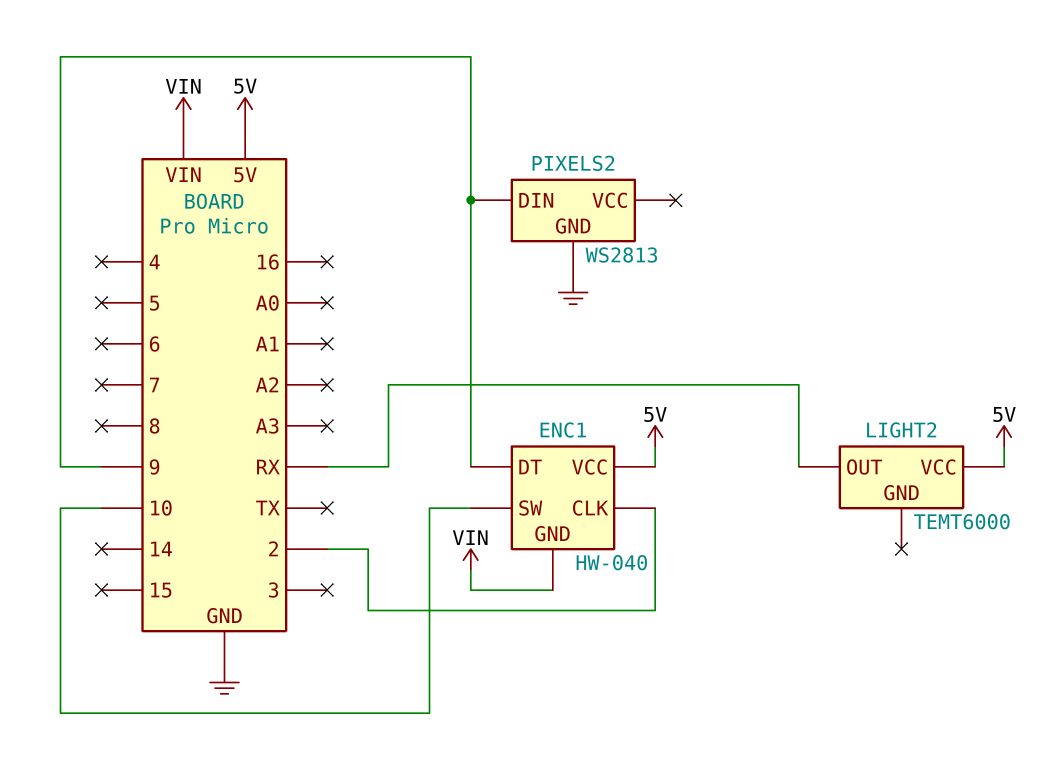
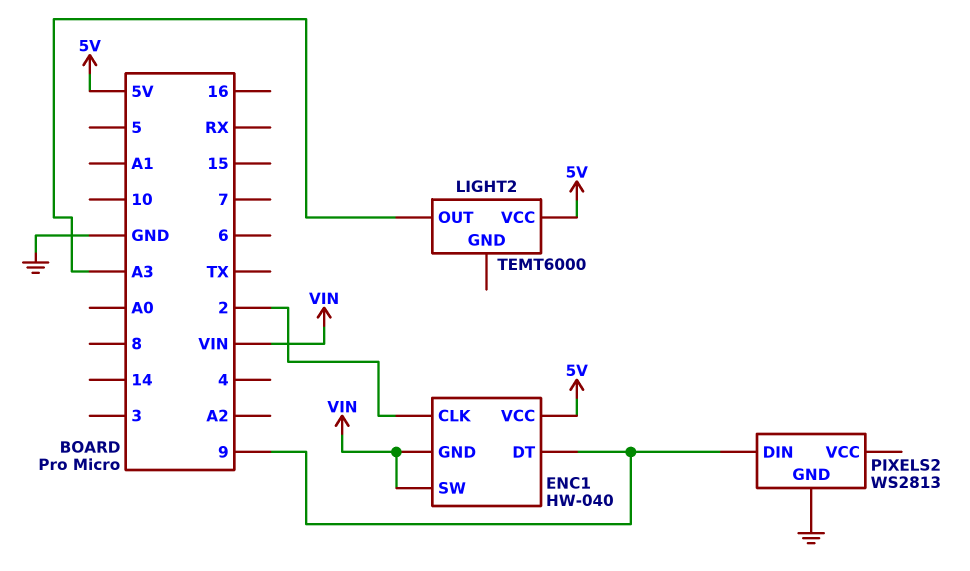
ENC1 pin SW: 10 -> VIN
LIGHT2 pin OUT: RX -> A3

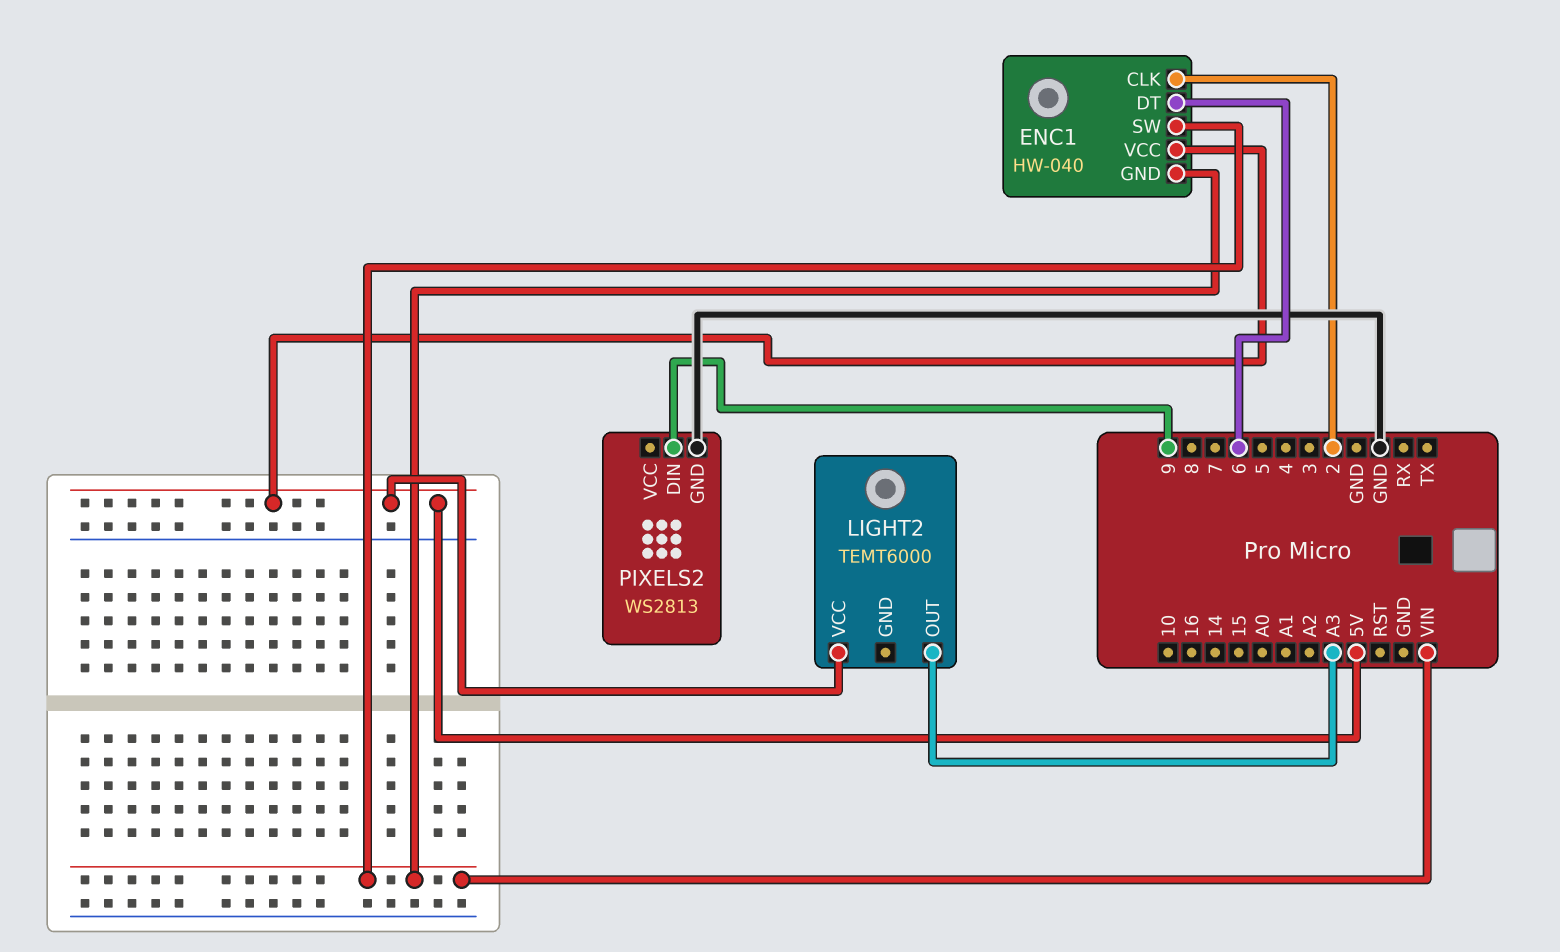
ENC1 pin DT: 9 -> 6

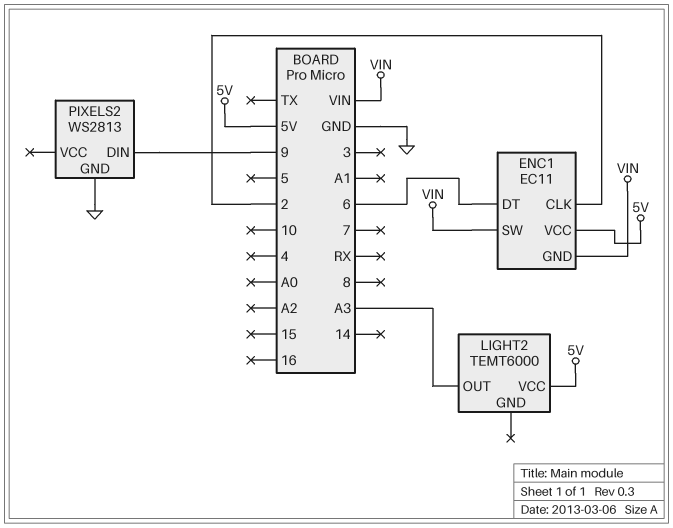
ENC1: HW-040 -> EC11

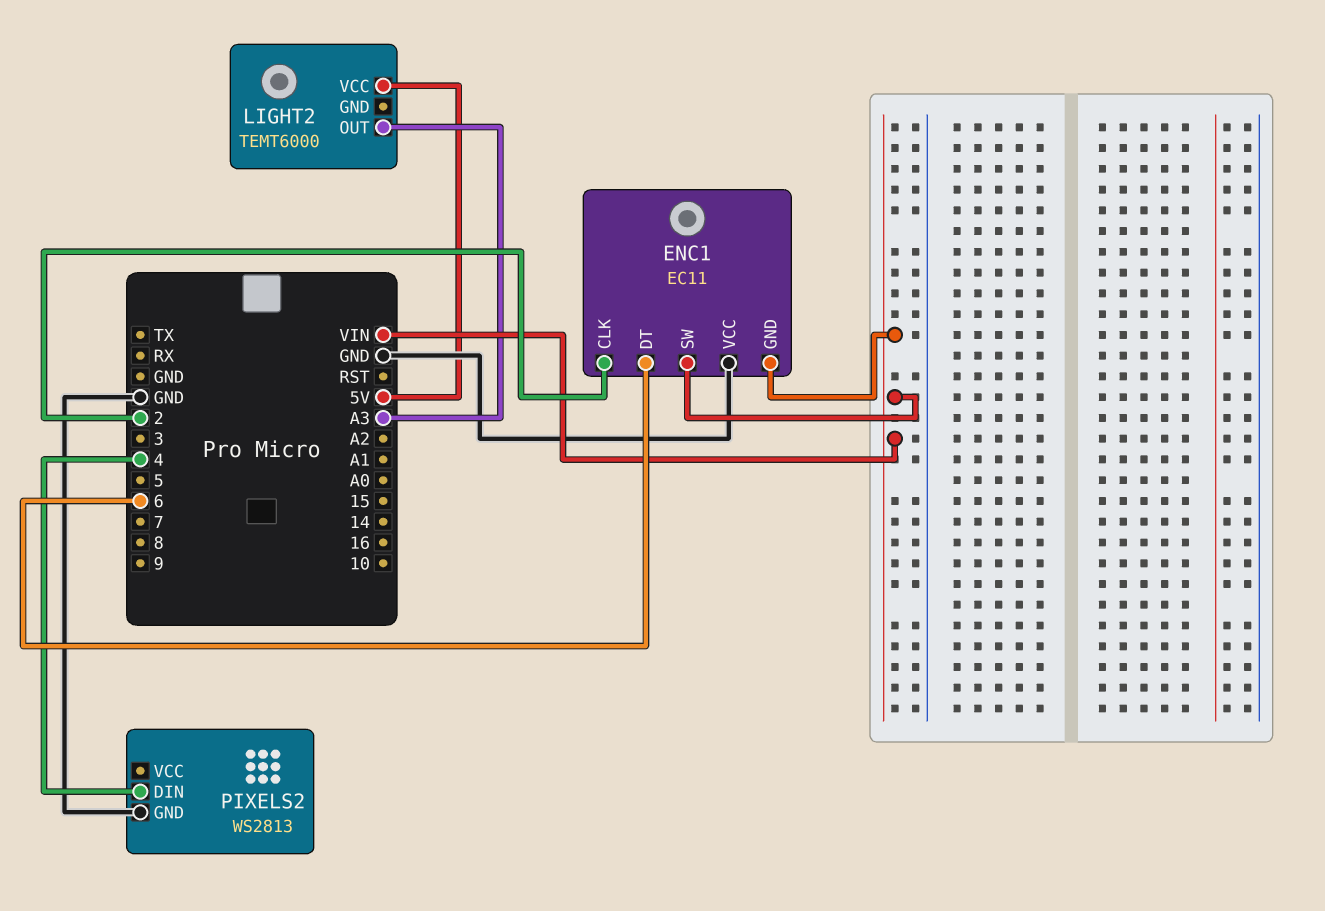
ENC1 pin VCC: 5V -> GND
PIXELS2 pin DIN: 9 -> 4

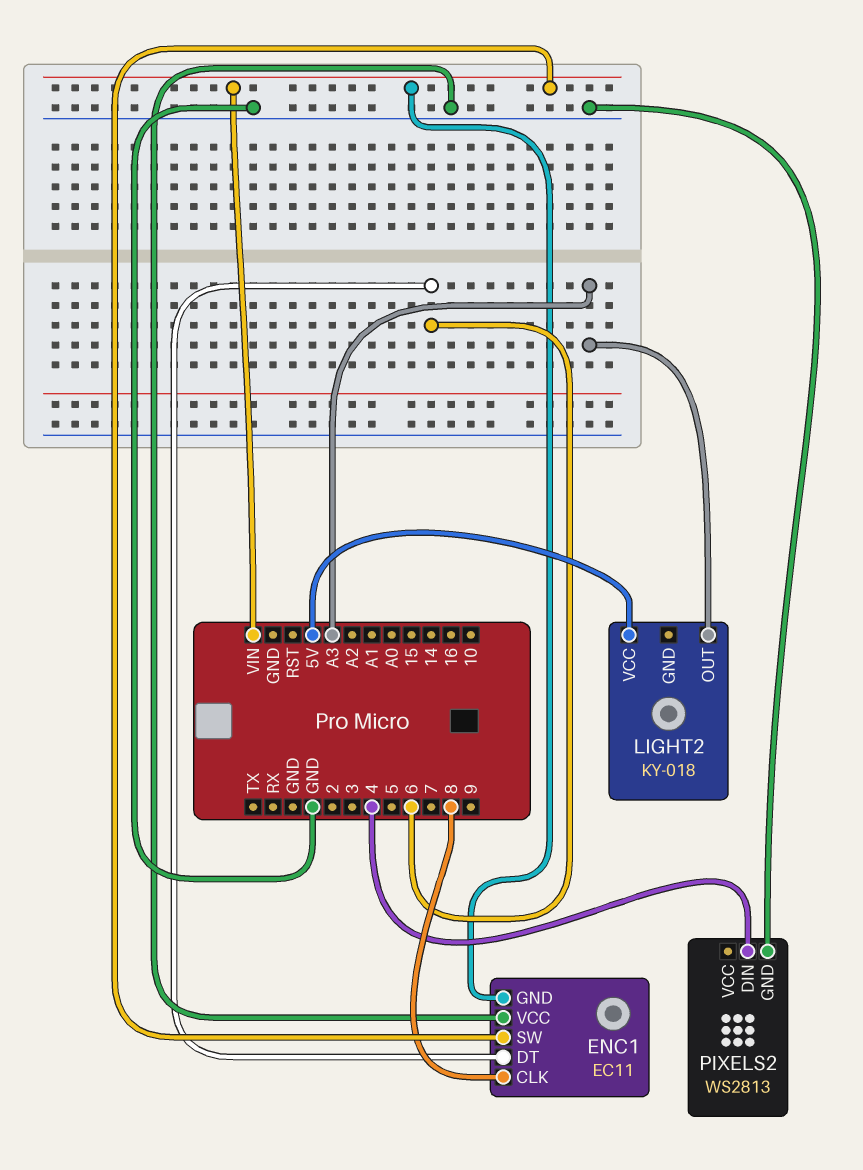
ENC1 pin CLK: 2 -> 8
LIGHT2: TEMT6000 -> KY-018

